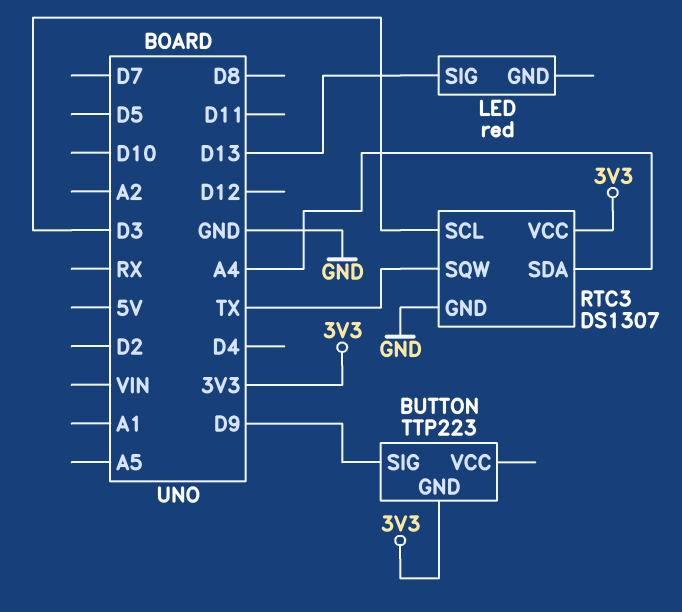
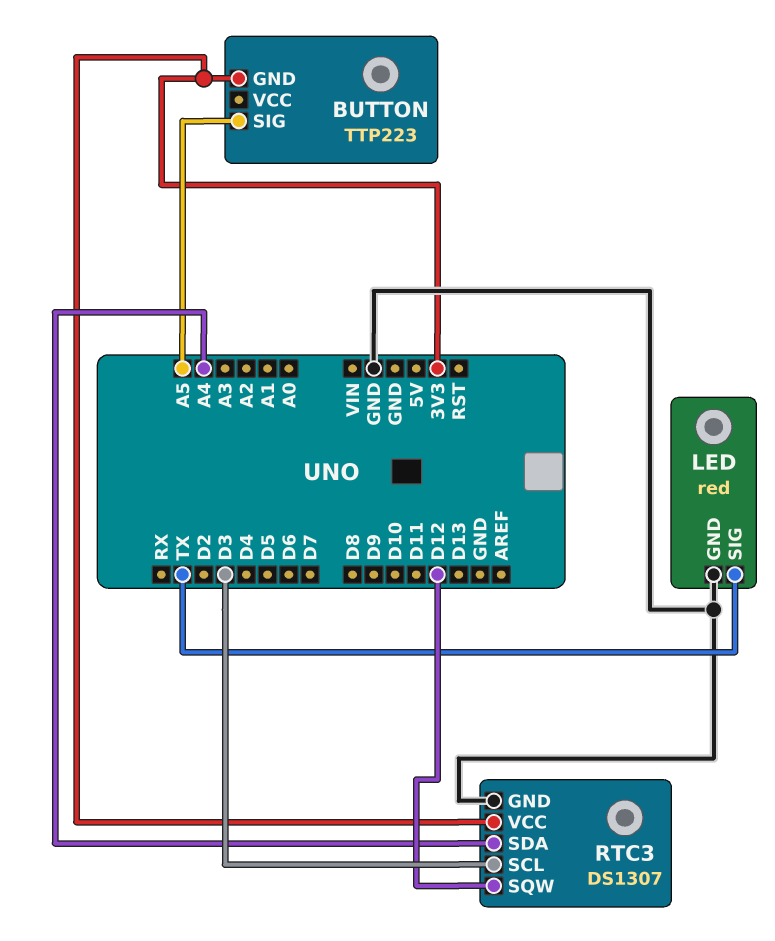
BUTTON pin SIG: D9 -> A5
LED pin GND: none -> GND
LED pin SIG: D13 -> TX
RTC3 pin SQW: TX -> D12

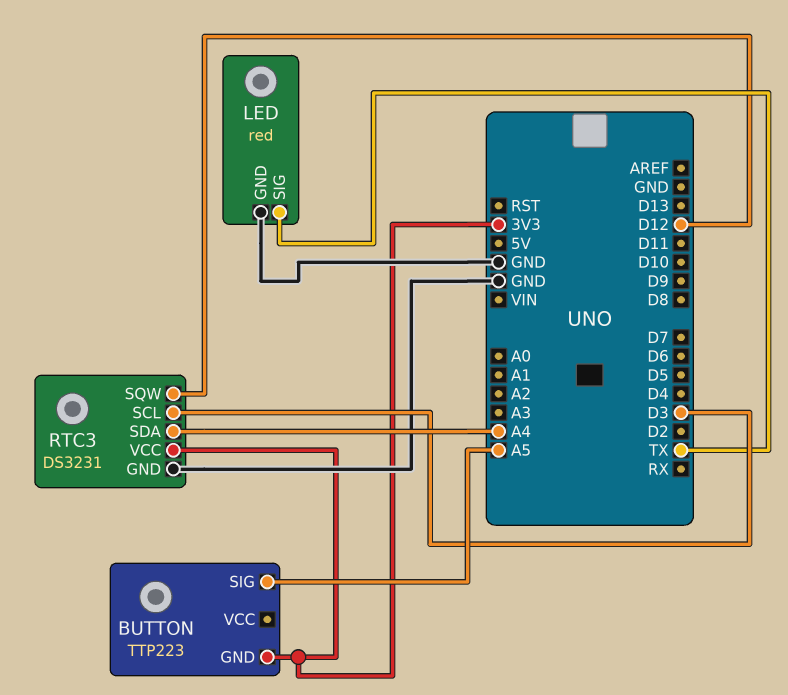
RTC3: DS1307 -> DS3231

